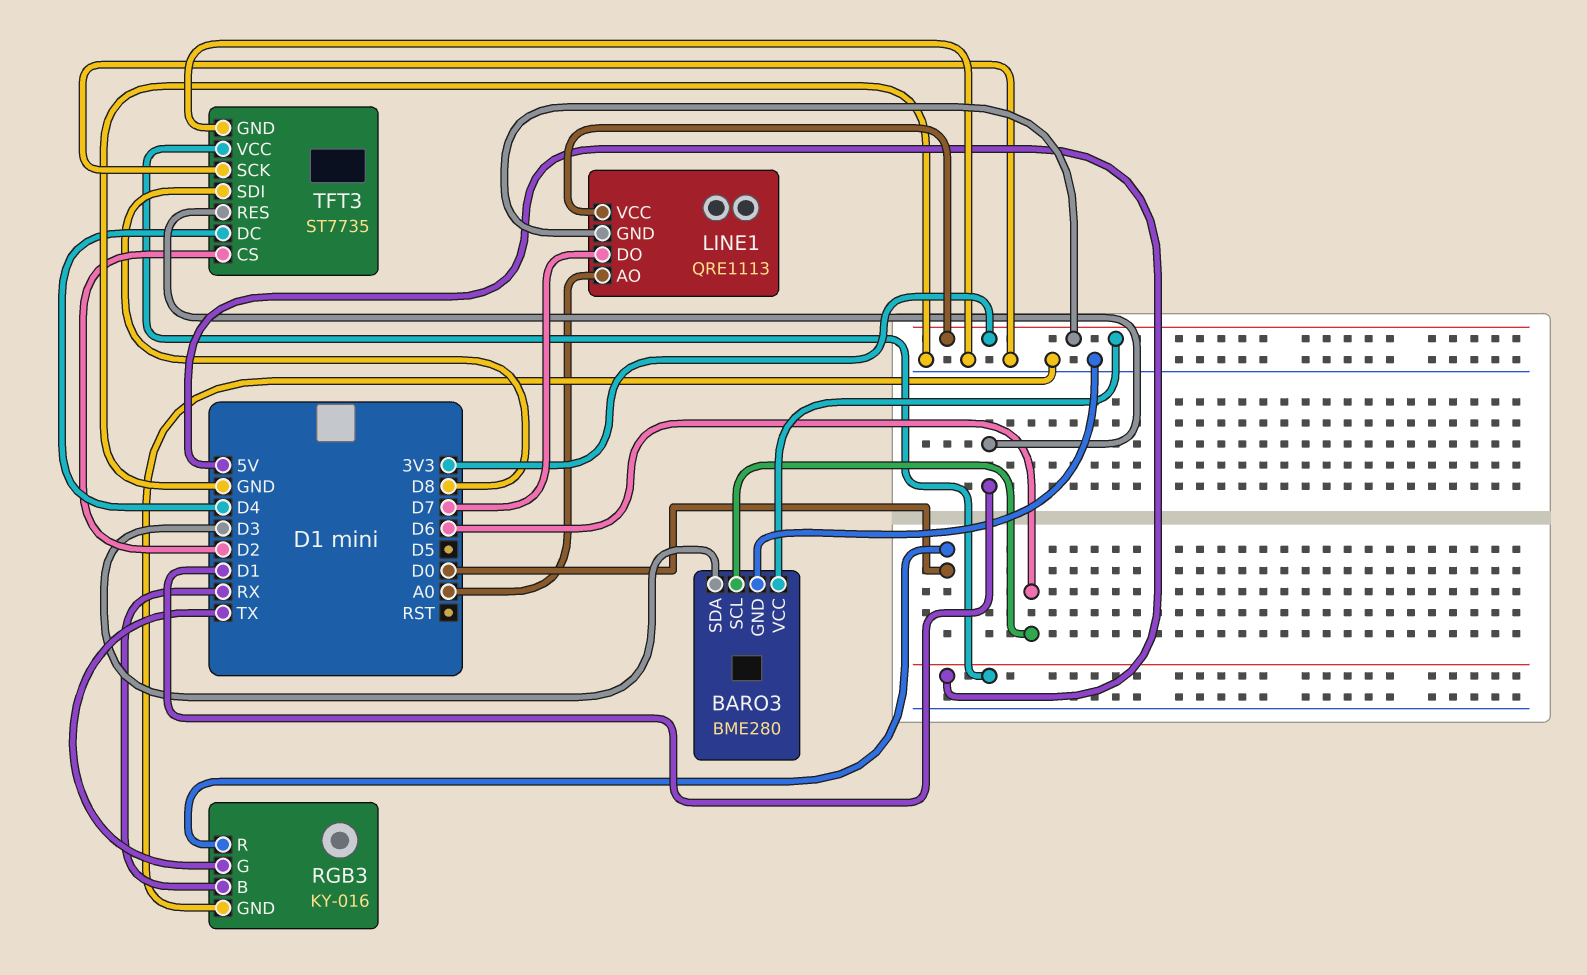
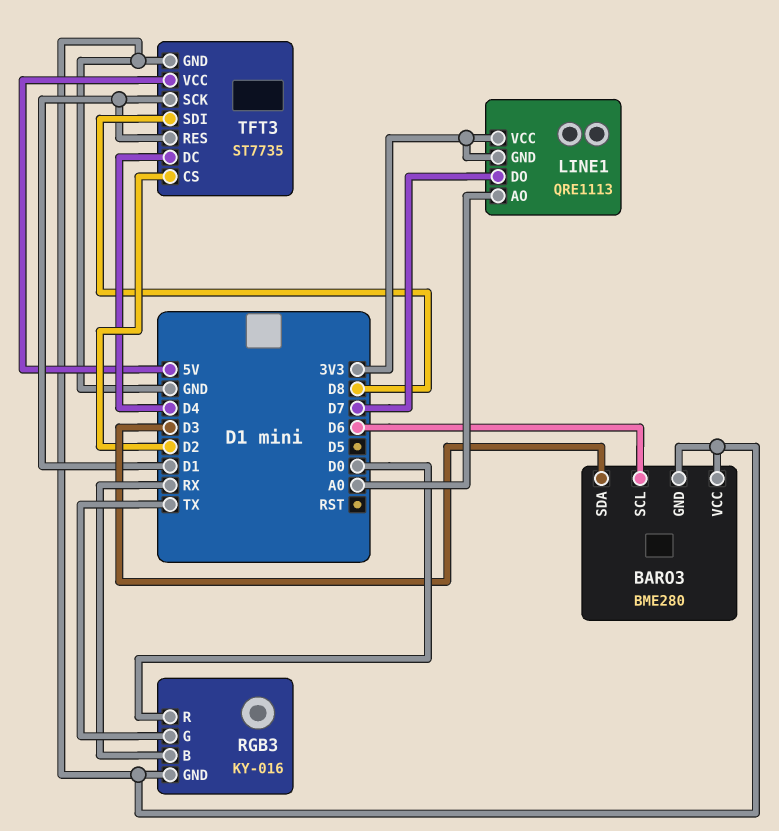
BARO3 pin VCC: 3V3 -> GND
TFT3 pin SCK: GND -> D1

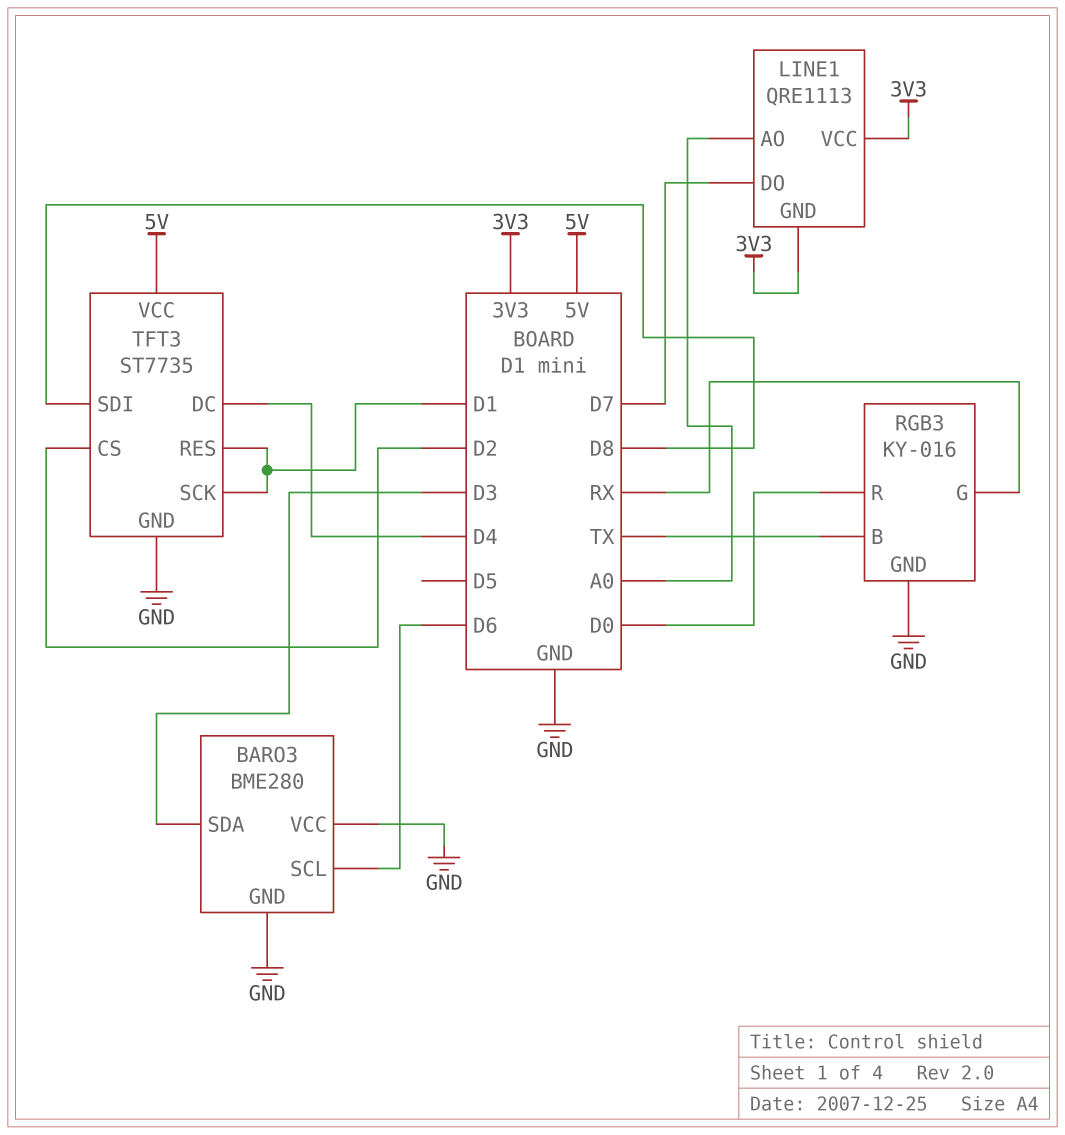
RGB3 pin B: RX -> TX
RGB3 pin G: TX -> RX

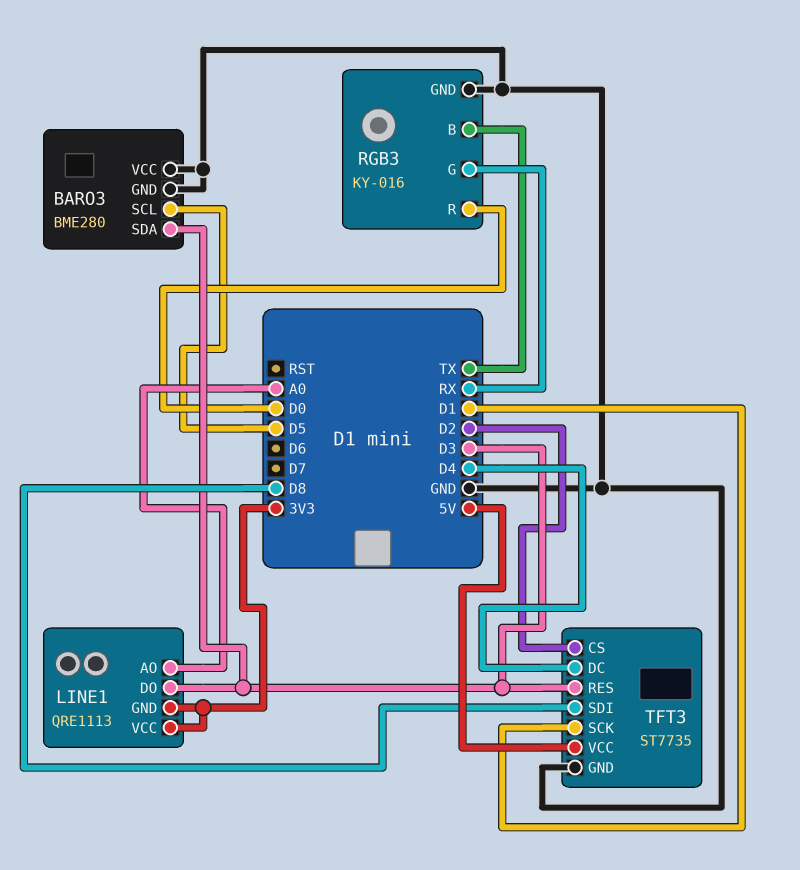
BARO3 pin SCL: D6 -> D5
LINE1 pin DO: D7 -> D3
TFT3 pin RES: D1 -> D3

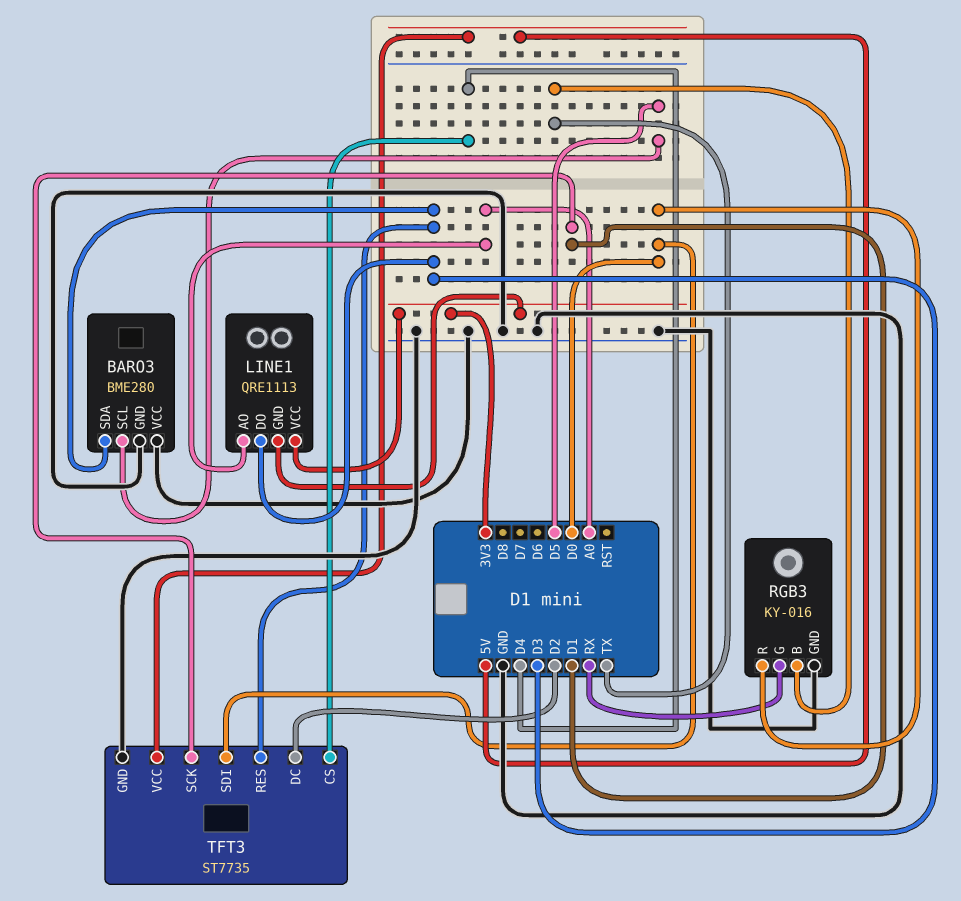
TFT3 pin CS: D2 -> D4
TFT3 pin DC: D4 -> D2
TFT3 pin SDI: D8 -> D0

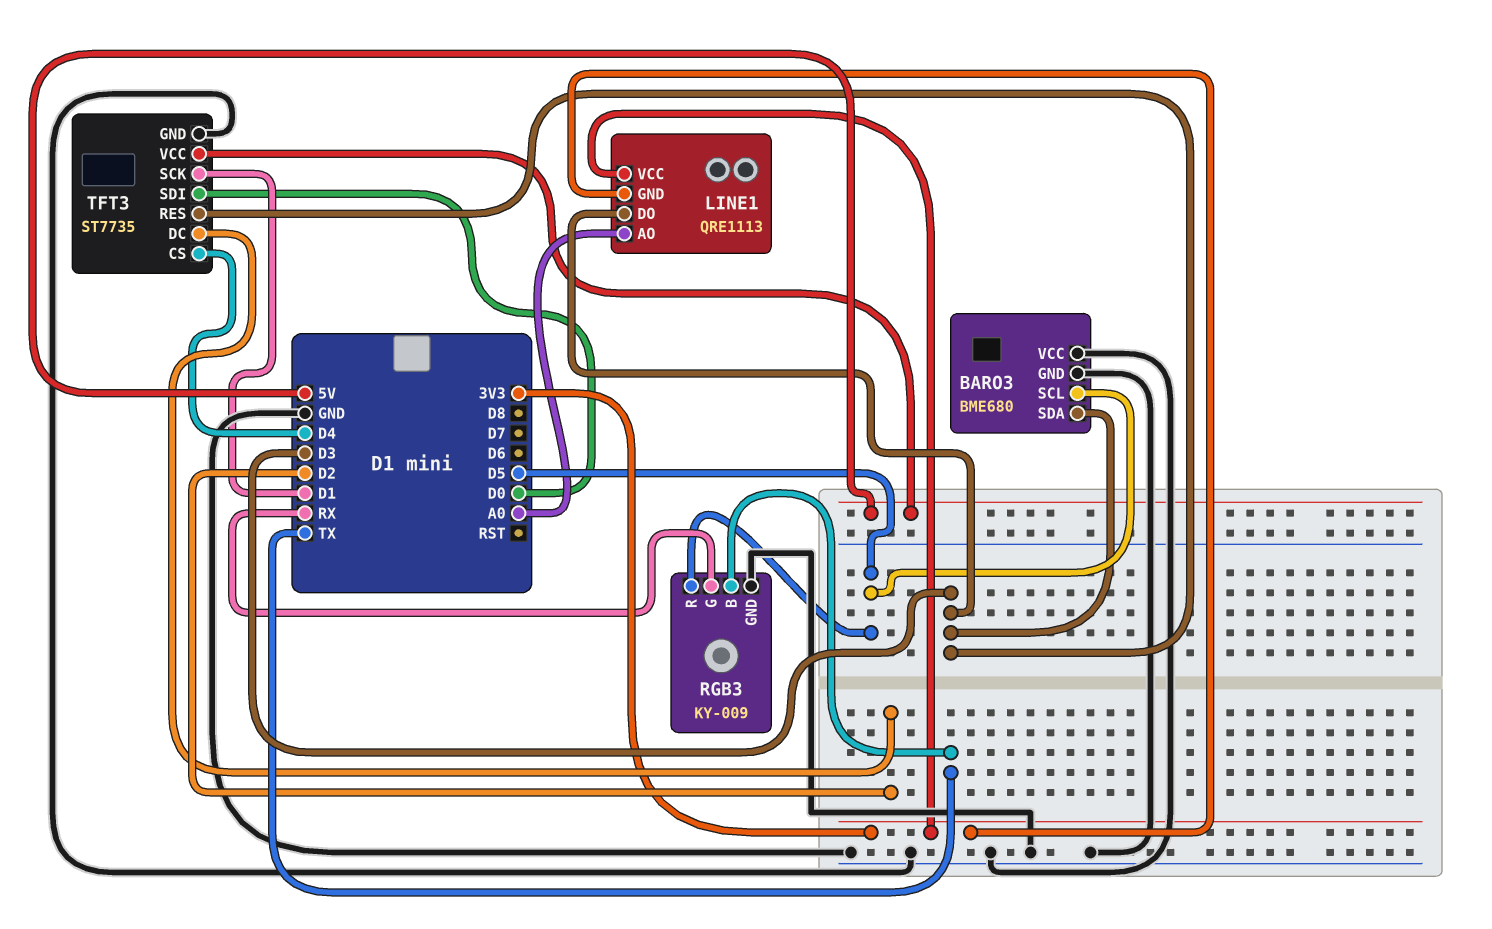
BARO3: BME280 -> BME680
RGB3: KY-016 -> KY-009
RGB3 pin R: D0 -> D5

